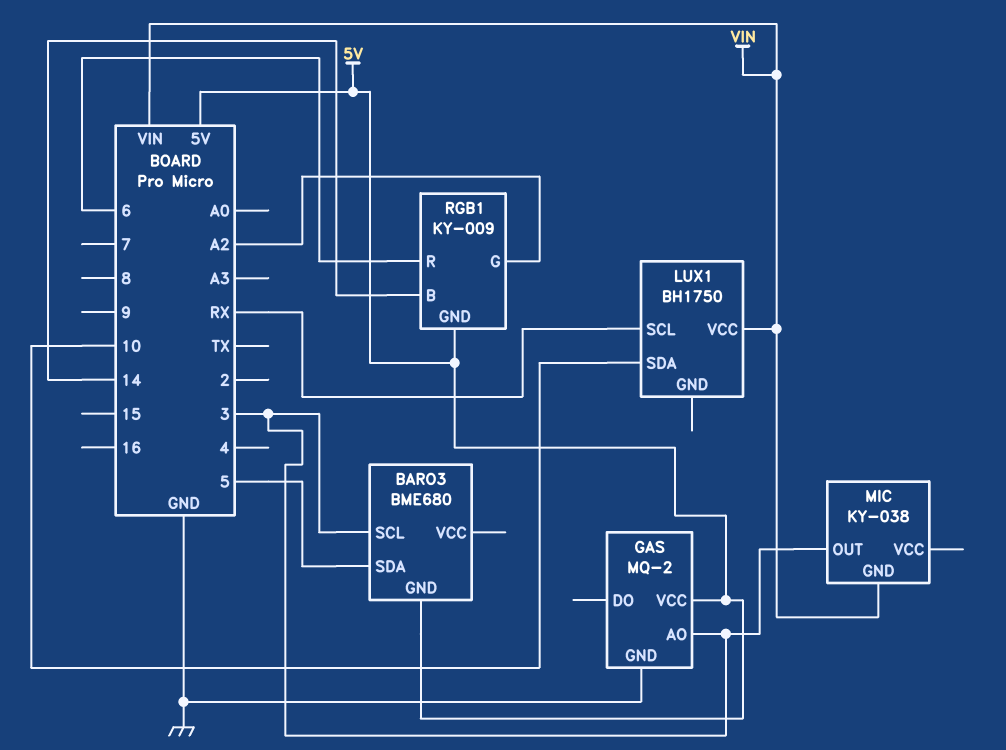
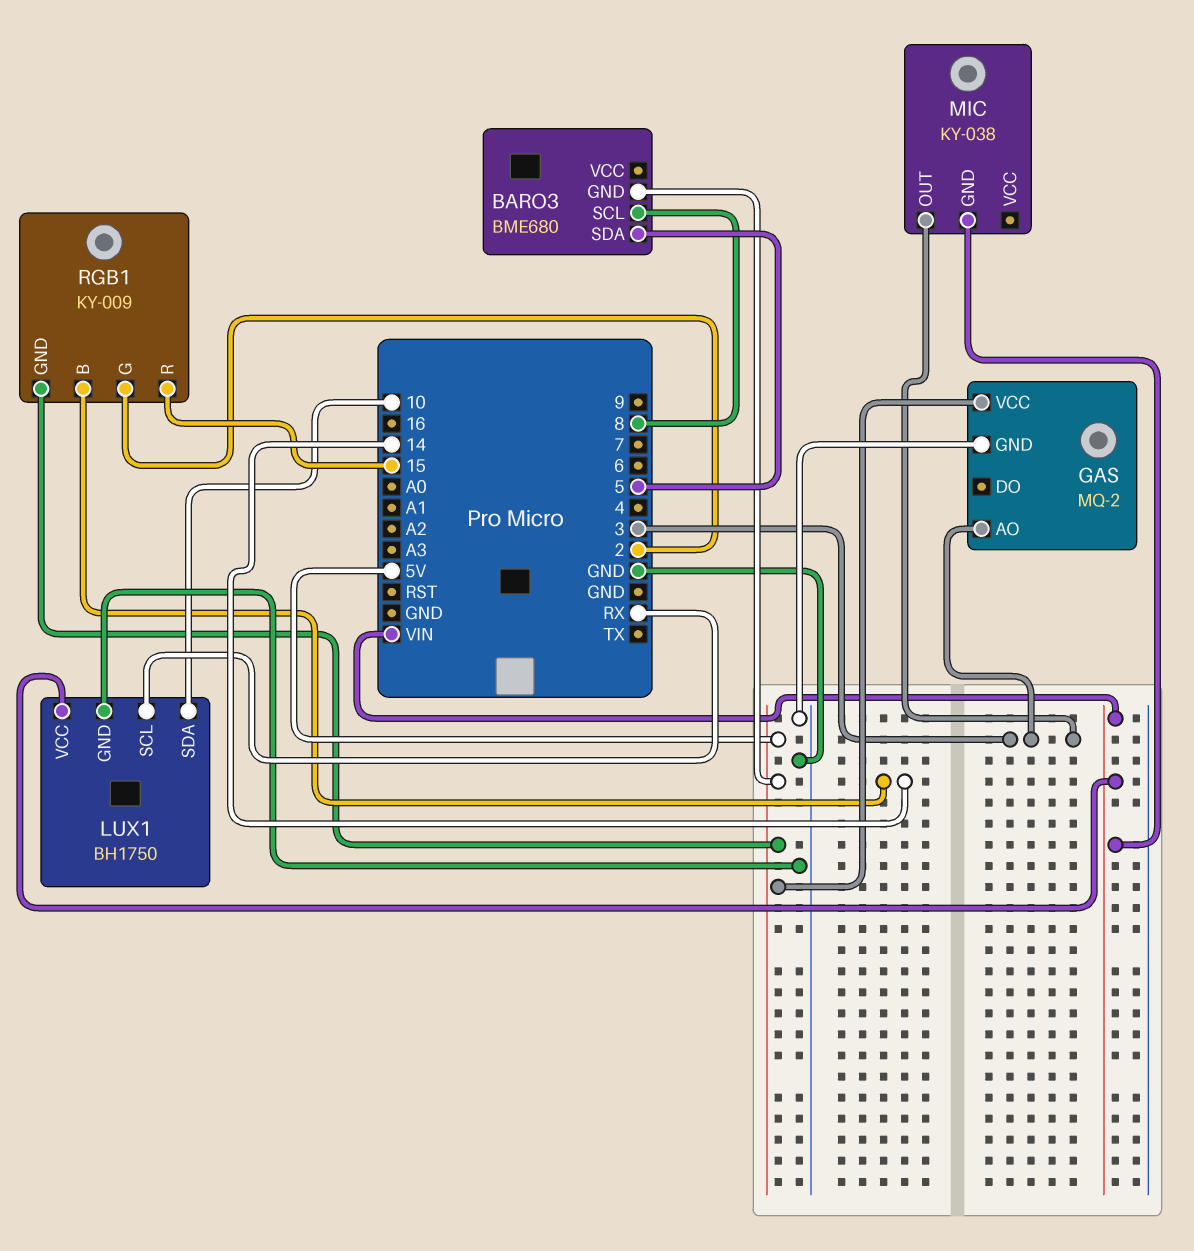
BARO3 pin SCL: 3 -> 8
LUX1 pin GND: none -> GND
RGB1 pin G: A2 -> 2
RGB1 pin R: 6 -> 15

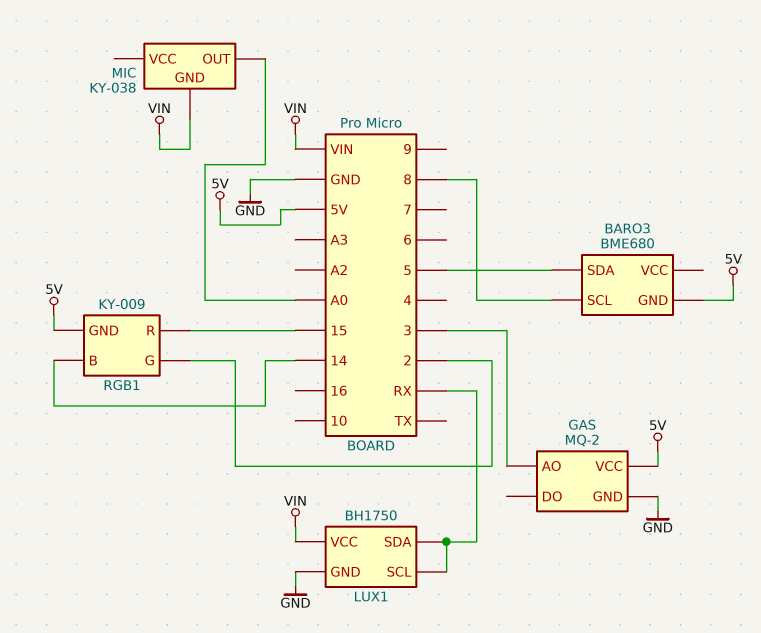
LUX1 pin SDA: 10 -> RX
MIC pin OUT: 3 -> A0

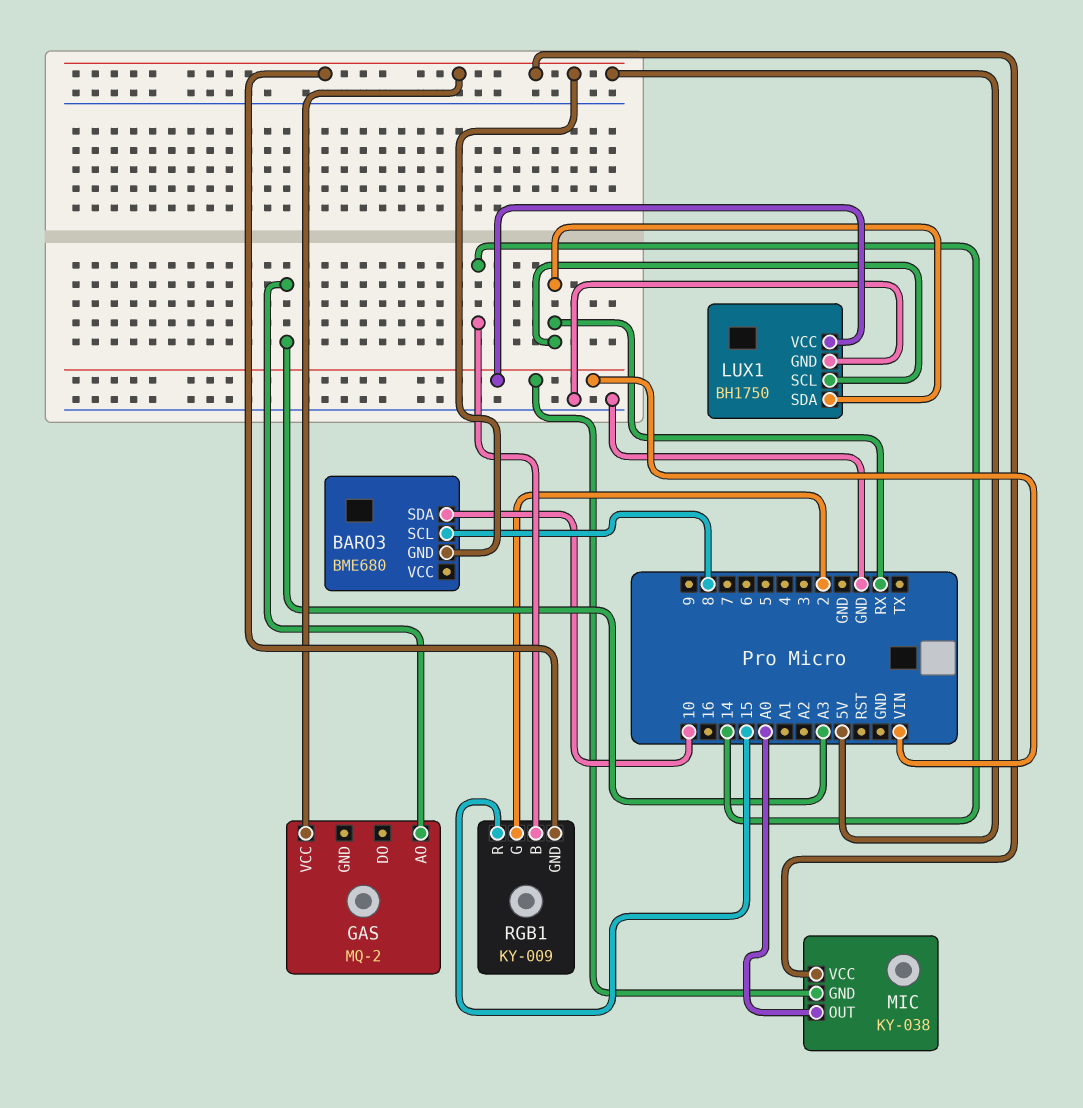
BARO3 pin SDA: 5 -> 10
GAS pin AO: 3 -> A3
GAS pin GND: GND -> none
MIC pin VCC: none -> 5V

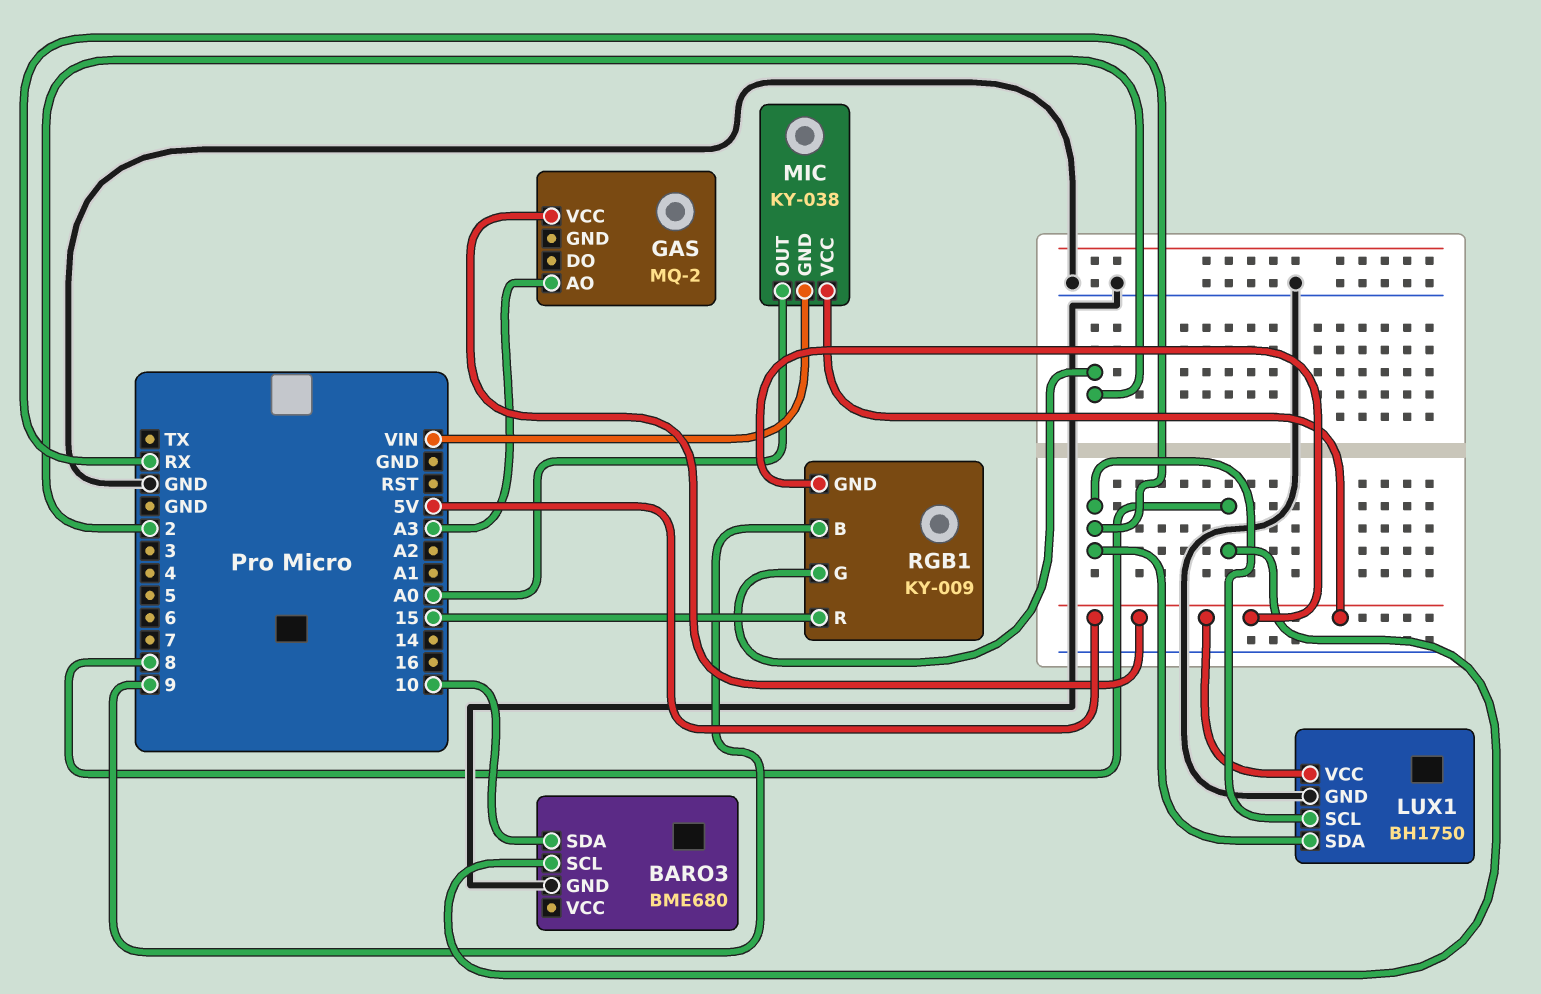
BARO3 pin GND: 5V -> GND
LUX1 pin VCC: VIN -> 5V
RGB1 pin B: 14 -> 9

